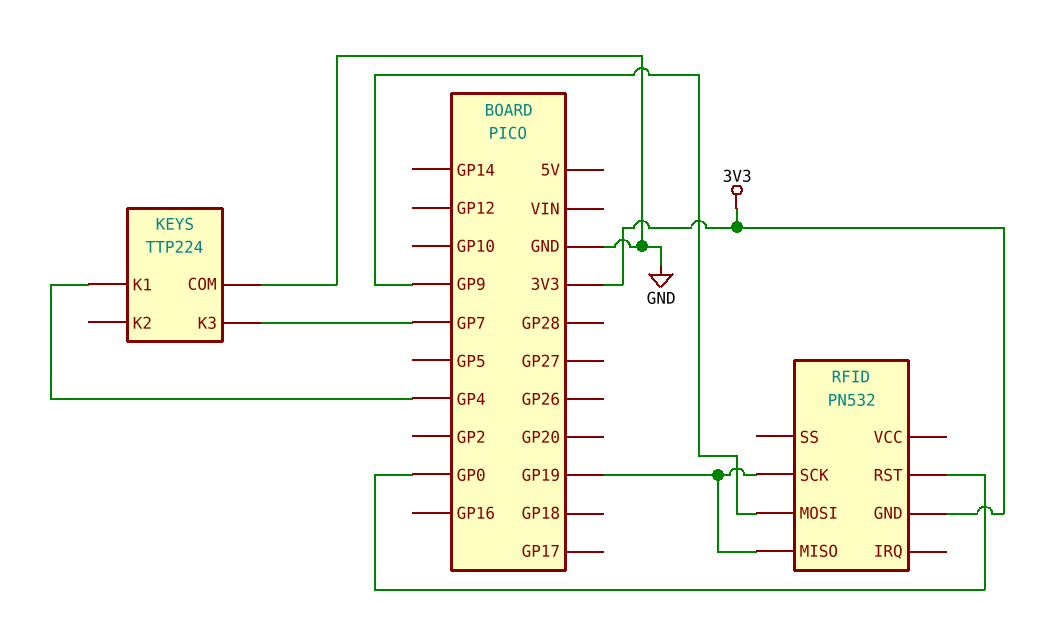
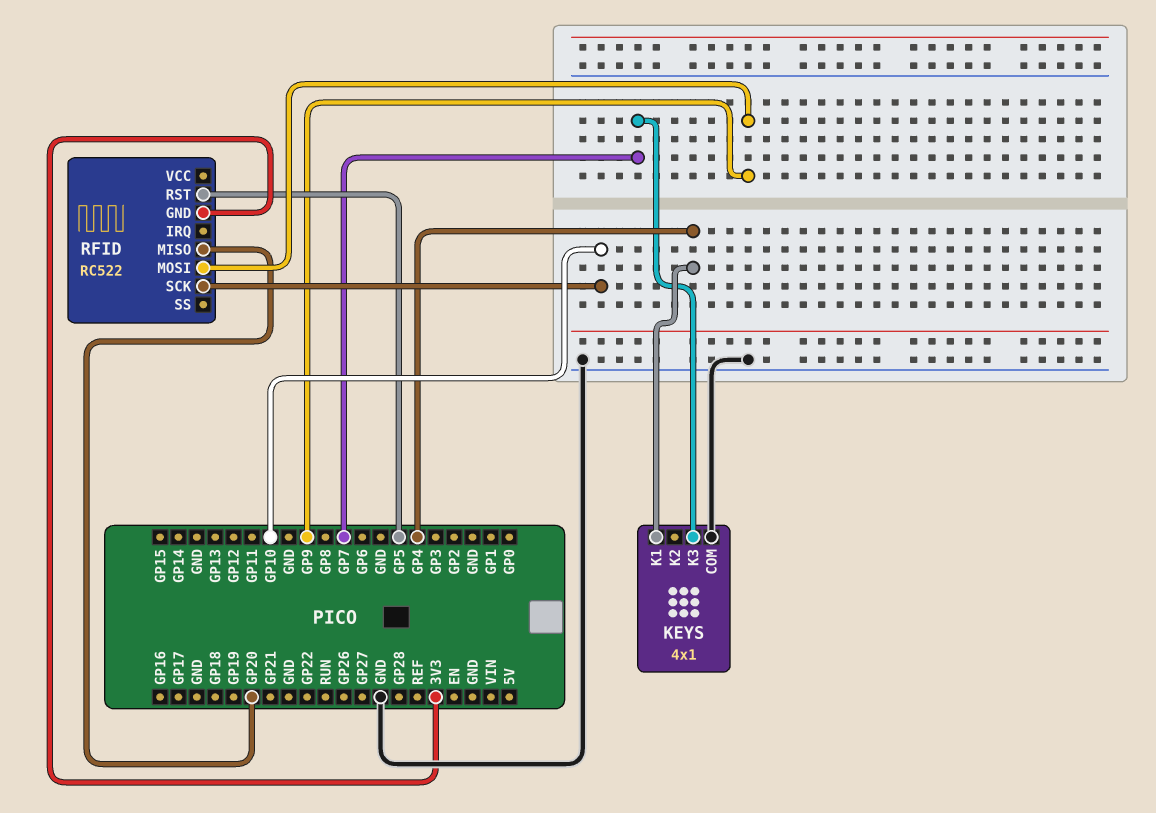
KEYS: TTP224 -> 4x1
RFID: PN532 -> RC522
RFID pin MISO: GP19 -> GP20
RFID pin RST: GP0 -> GP5
RFID pin SCK: GP19 -> GP10

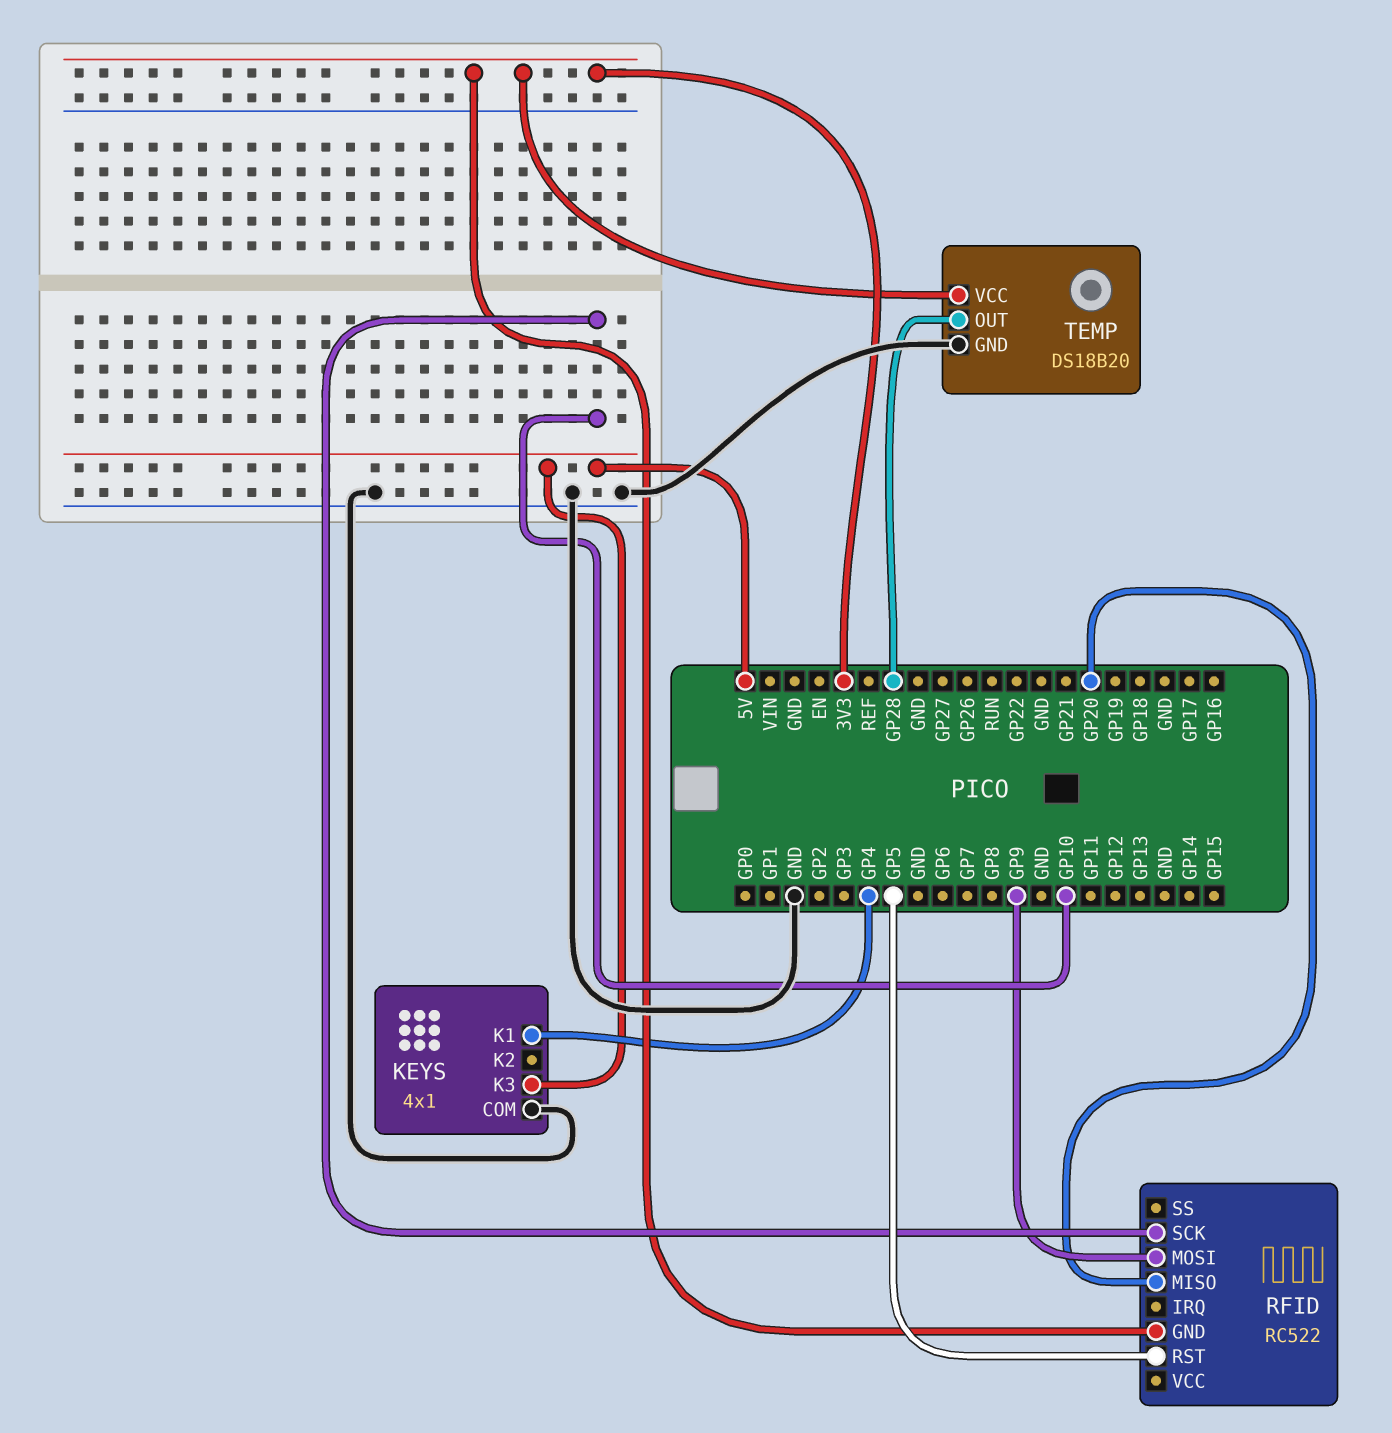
KEYS pin K3: GP7 -> 5V
TEMP: none -> DS18B20
TEMP pin GND: none -> GND
TEMP pin OUT: none -> GP28
TEMP pin VCC: none -> 3V3

